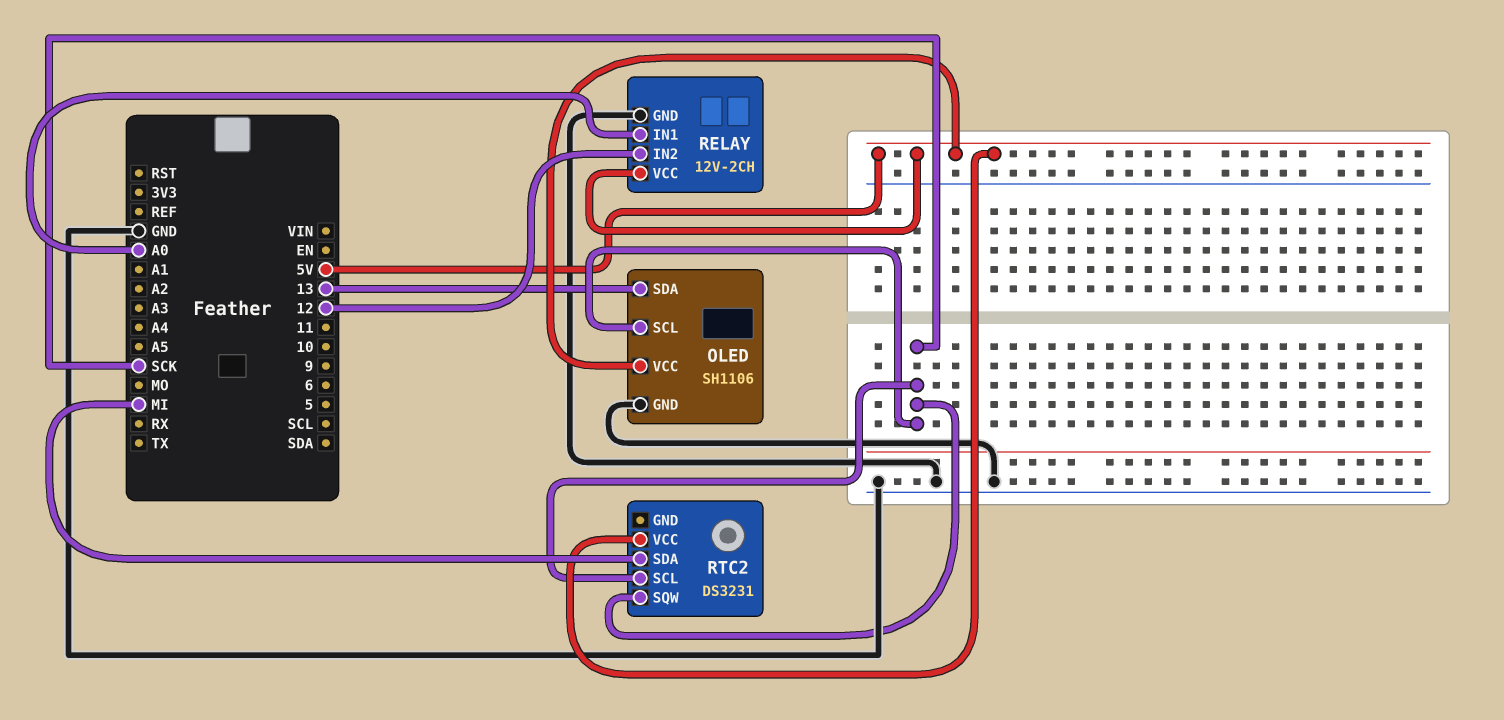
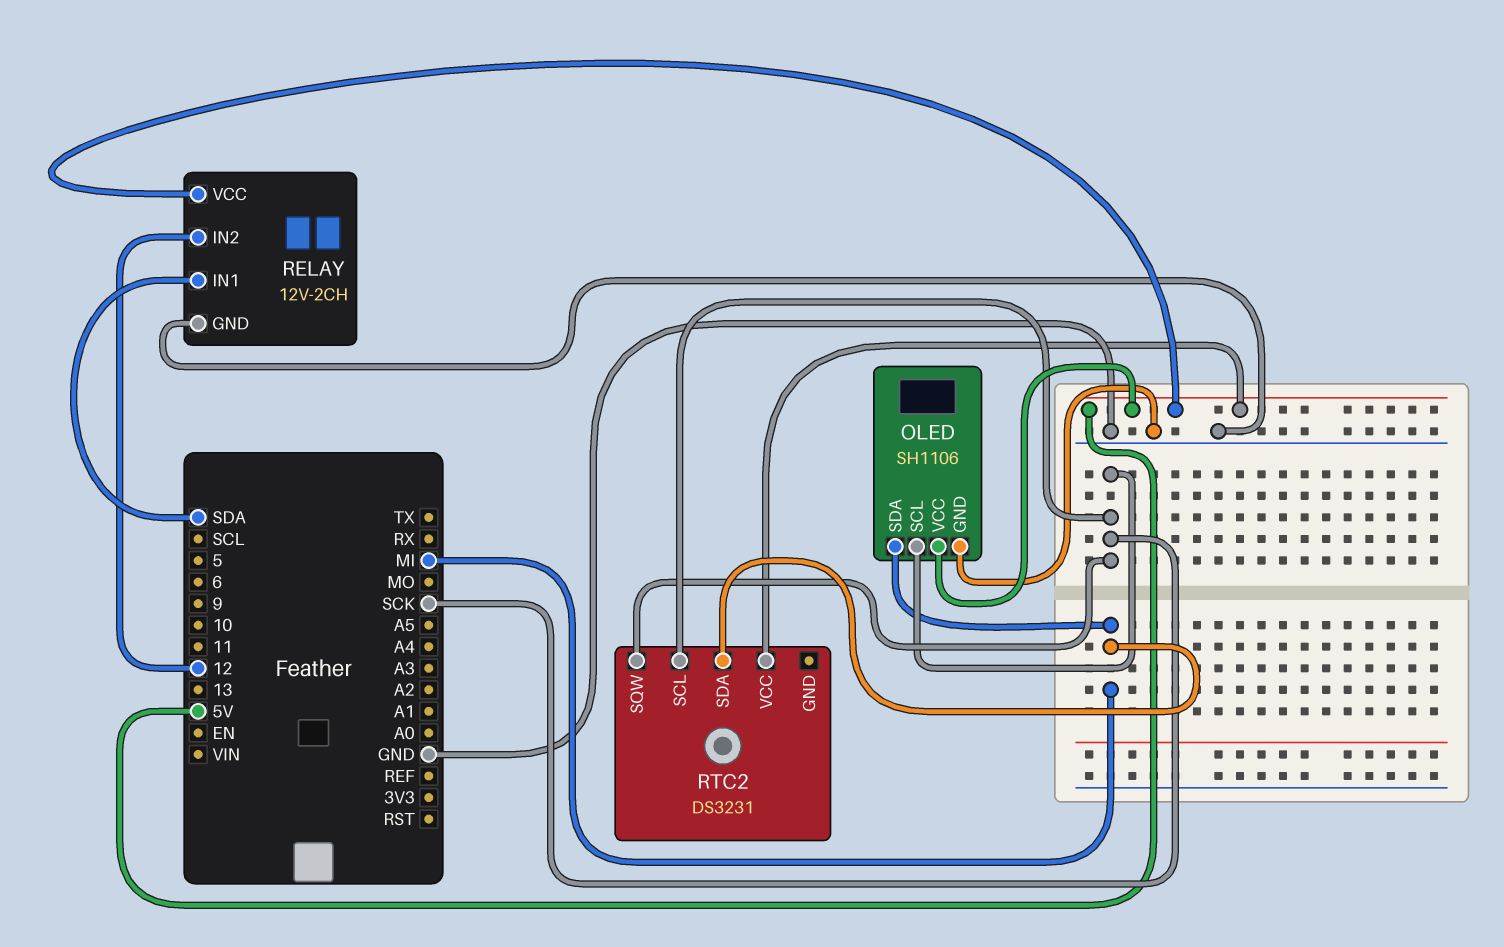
OLED pin SDA: 13 -> MI
RELAY pin IN1: A0 -> SDA

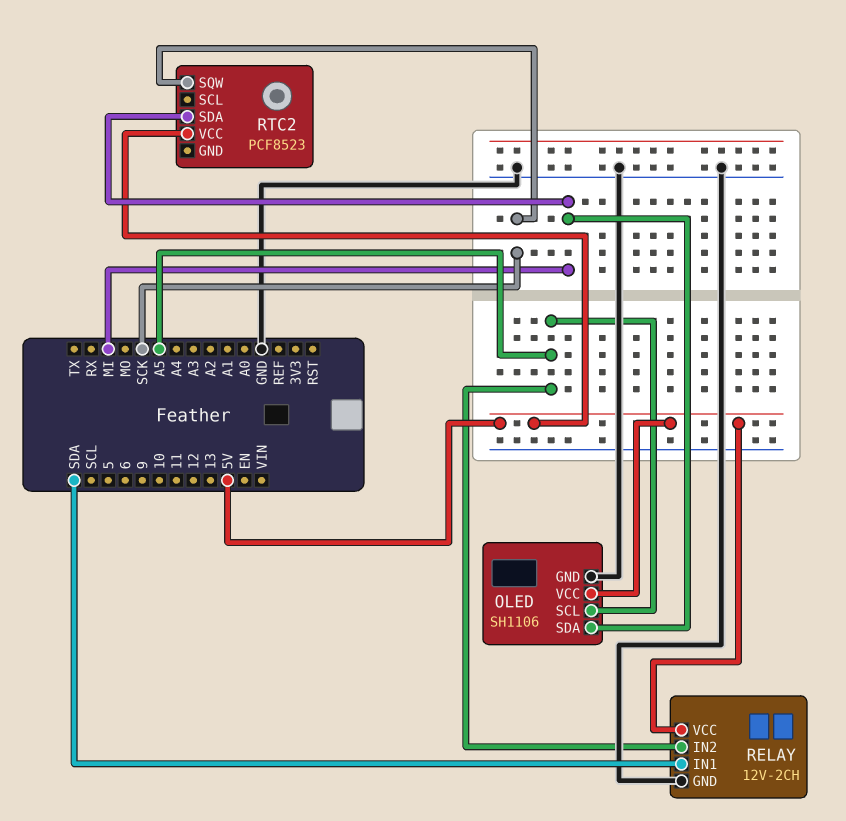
OLED pin SCL: SCK -> A5
RELAY pin IN2: 12 -> A5
RTC2: DS3231 -> PCF8523
RTC2 pin SCL: SCK -> none

